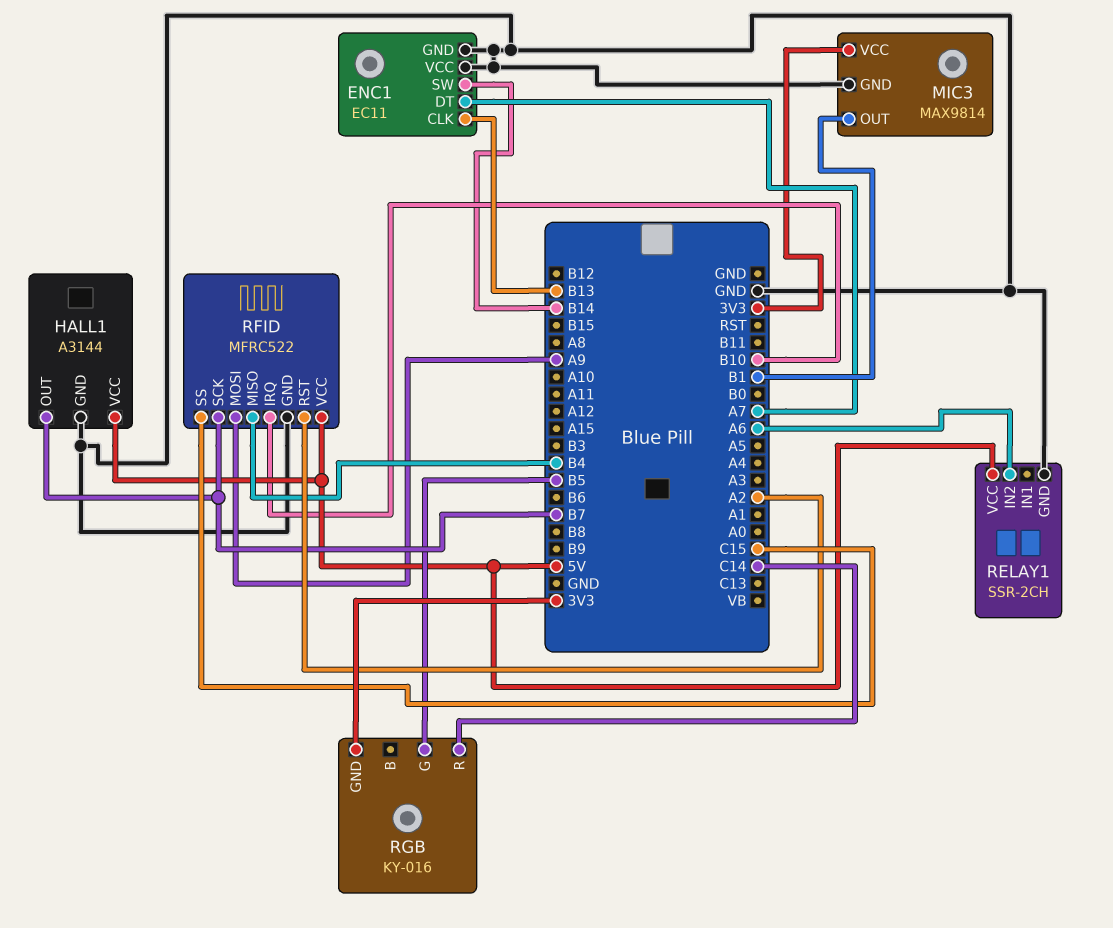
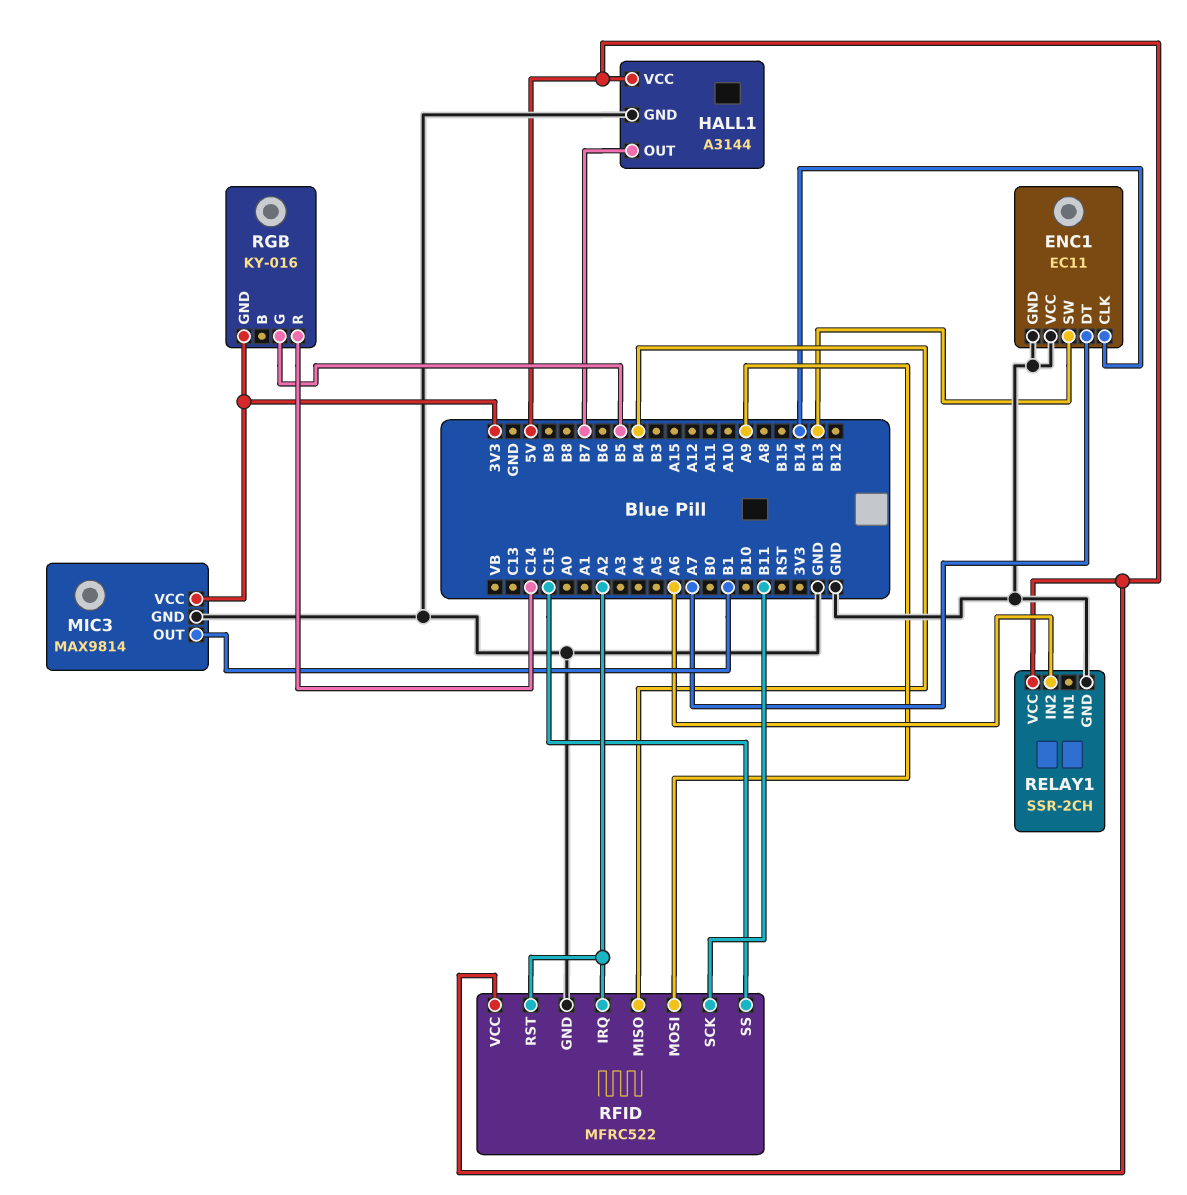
ENC1 pin CLK: B13 -> B14
ENC1 pin SW: B14 -> B13
RFID pin IRQ: B10 -> A2
RFID pin SCK: B7 -> B11

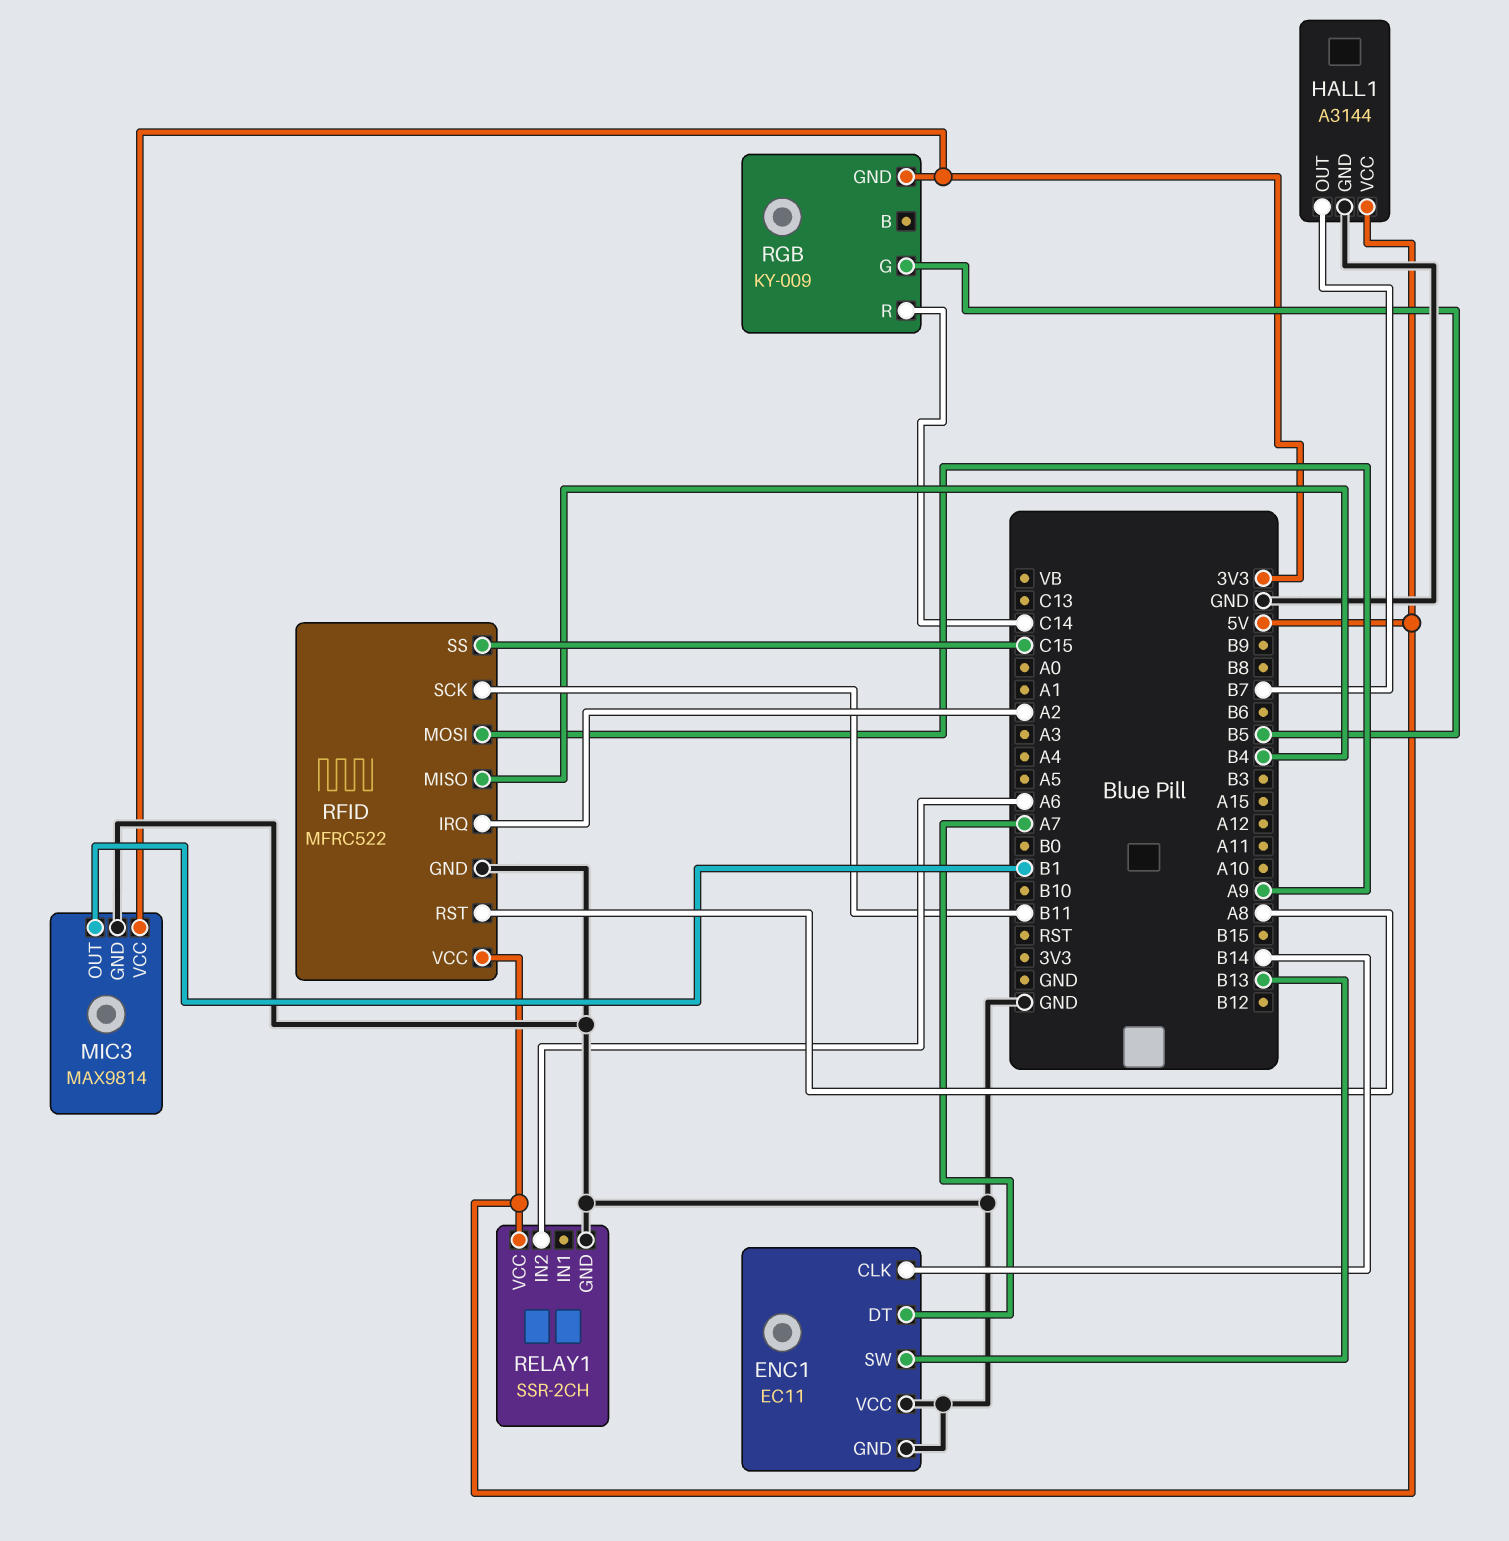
RFID pin RST: A2 -> A8
RGB: KY-016 -> KY-009

